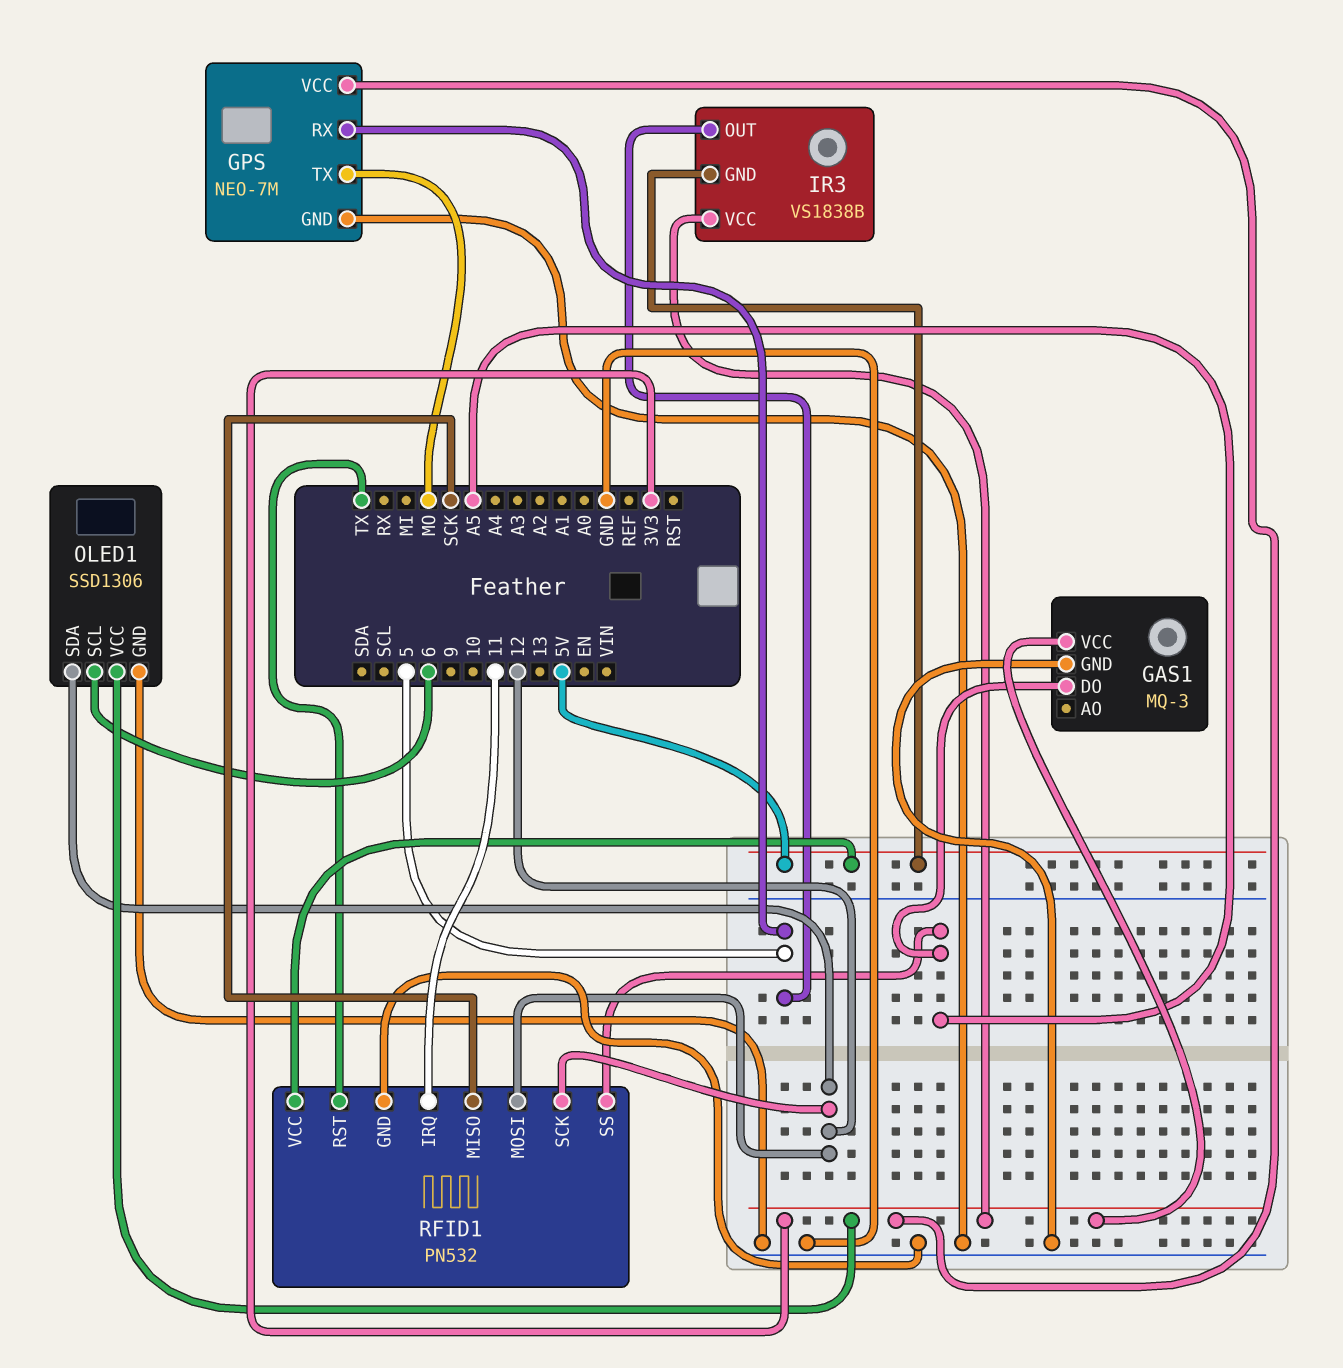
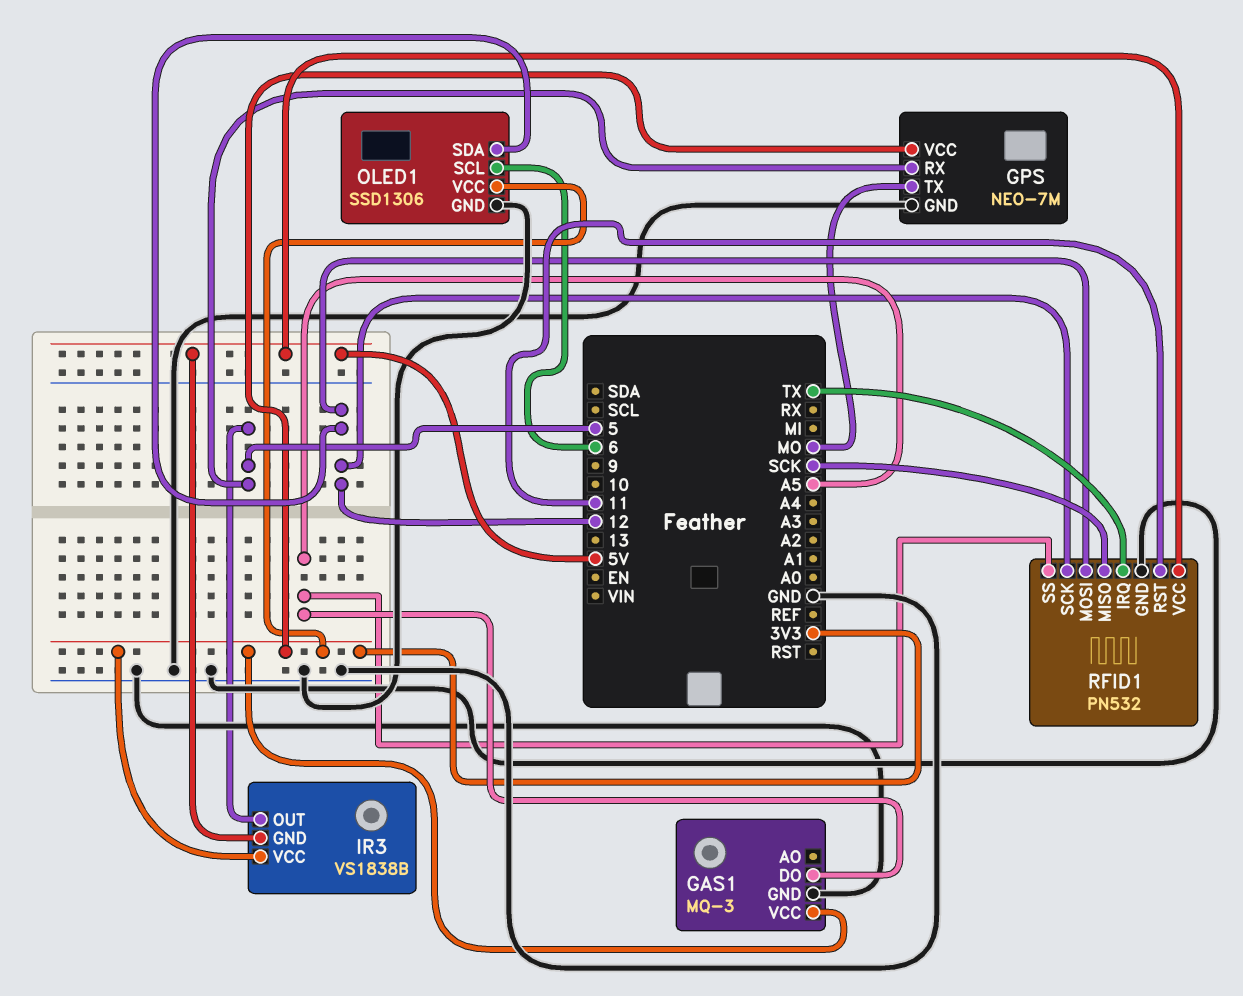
RFID1 pin IRQ: 11 -> TX
RFID1 pin RST: TX -> 11

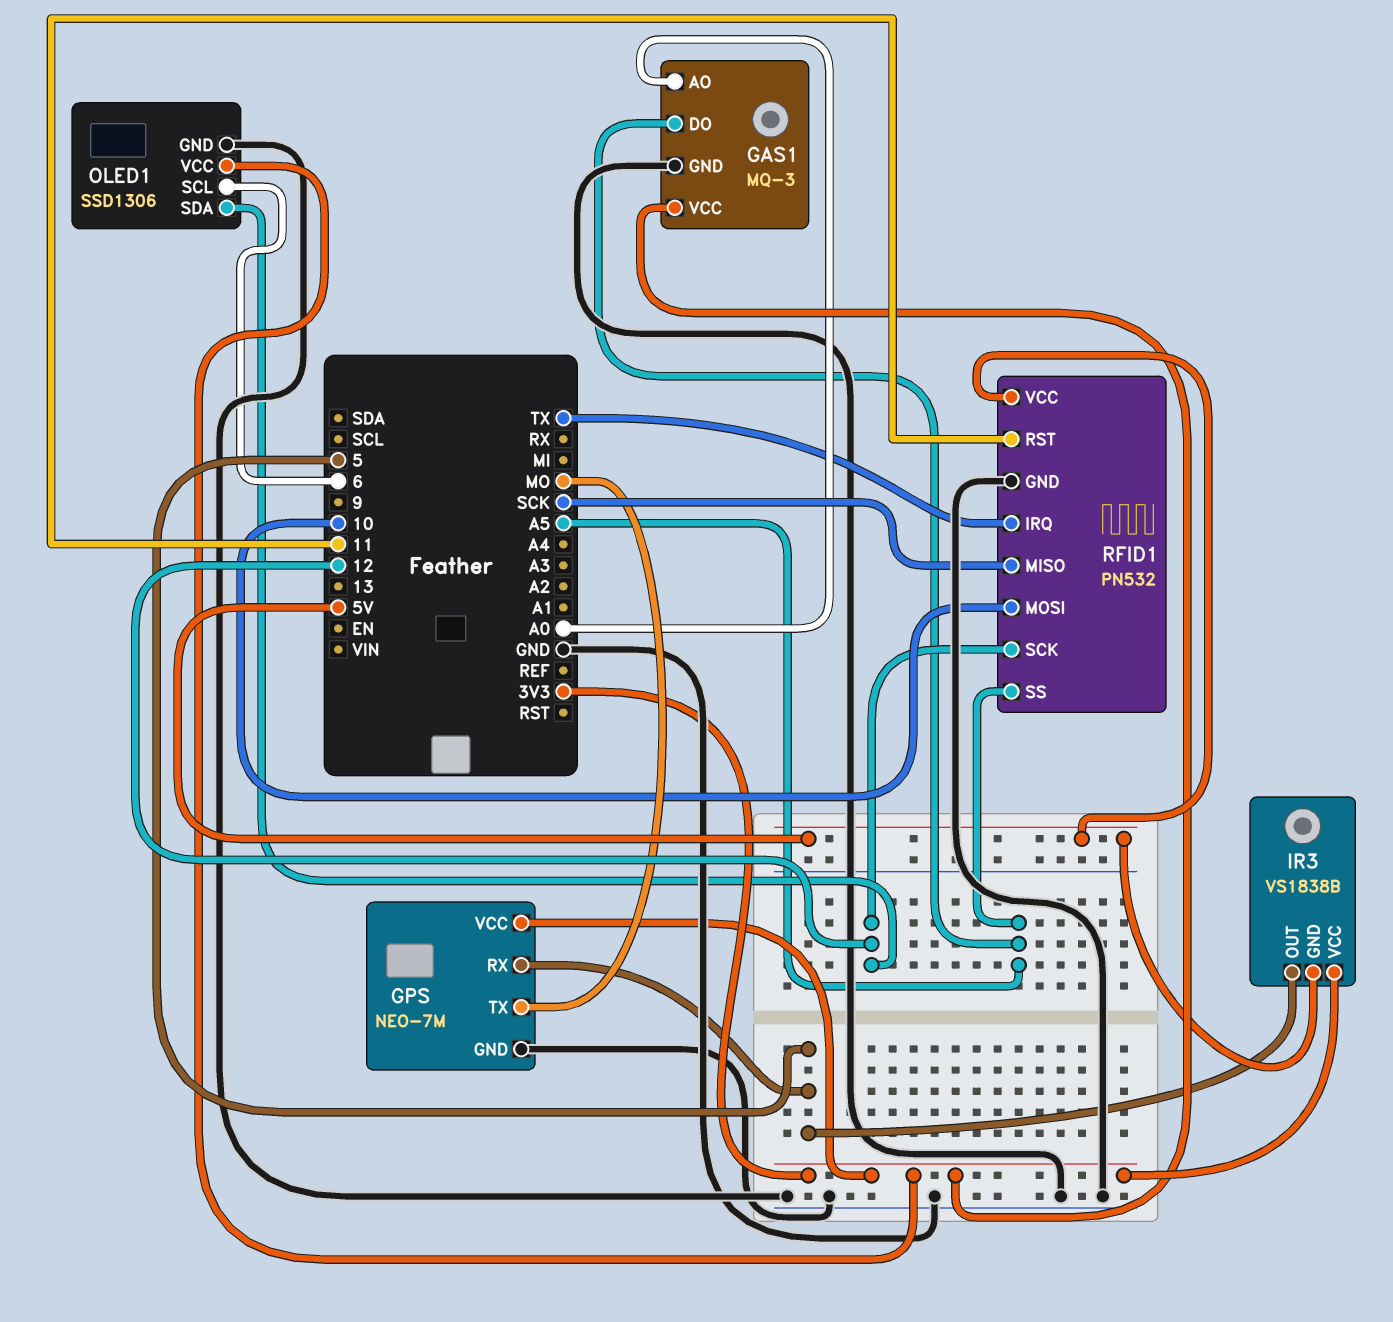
GAS1 pin AO: none -> A0
RFID1 pin MOSI: 12 -> 10

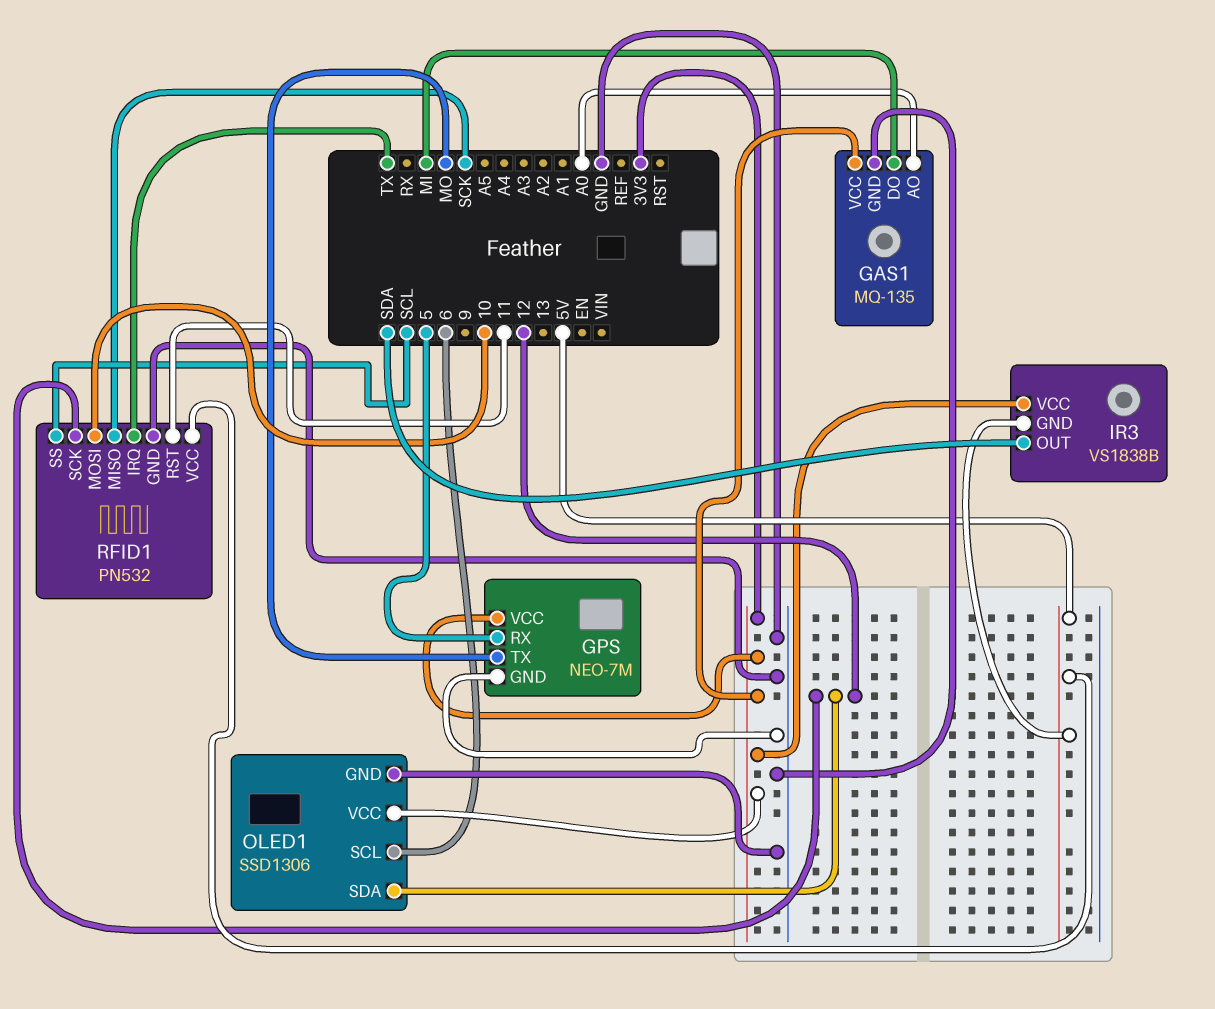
GAS1: MQ-3 -> MQ-135
GAS1 pin DO: A5 -> MI
IR3 pin OUT: 5 -> SDA
RFID1 pin SS: A5 -> SCL

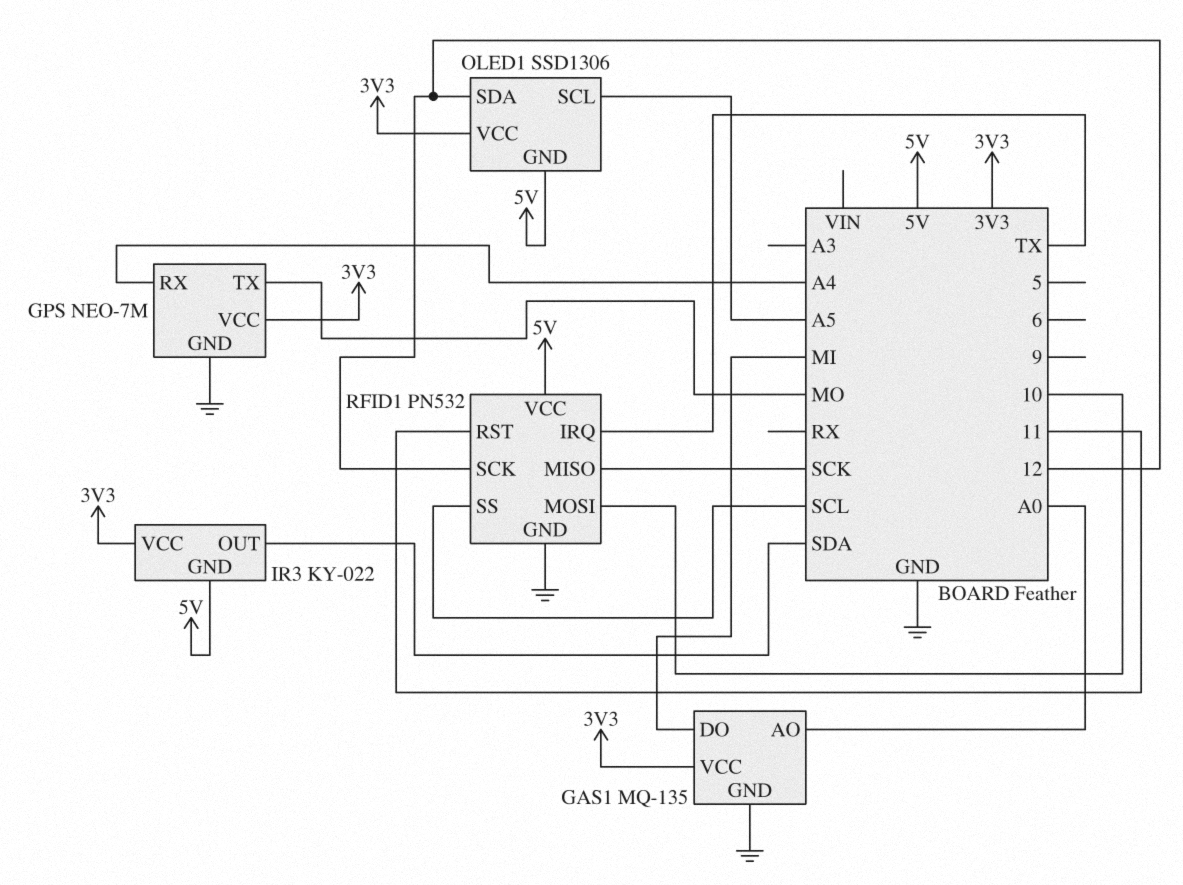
GPS pin RX: 5 -> A4
IR3: VS1838B -> KY-022
OLED1 pin GND: GND -> 5V
OLED1 pin SCL: 6 -> A5

